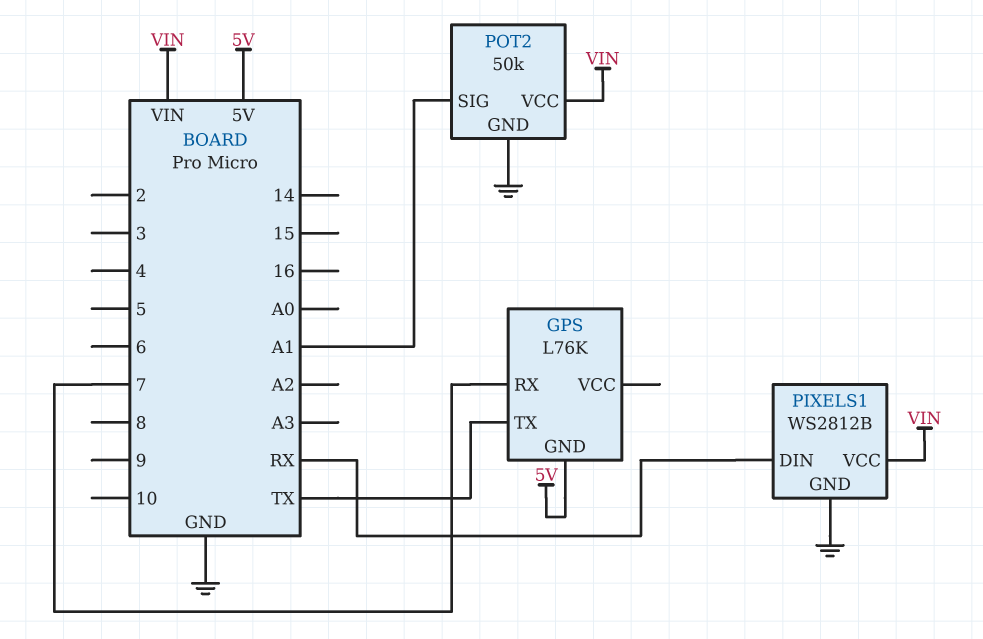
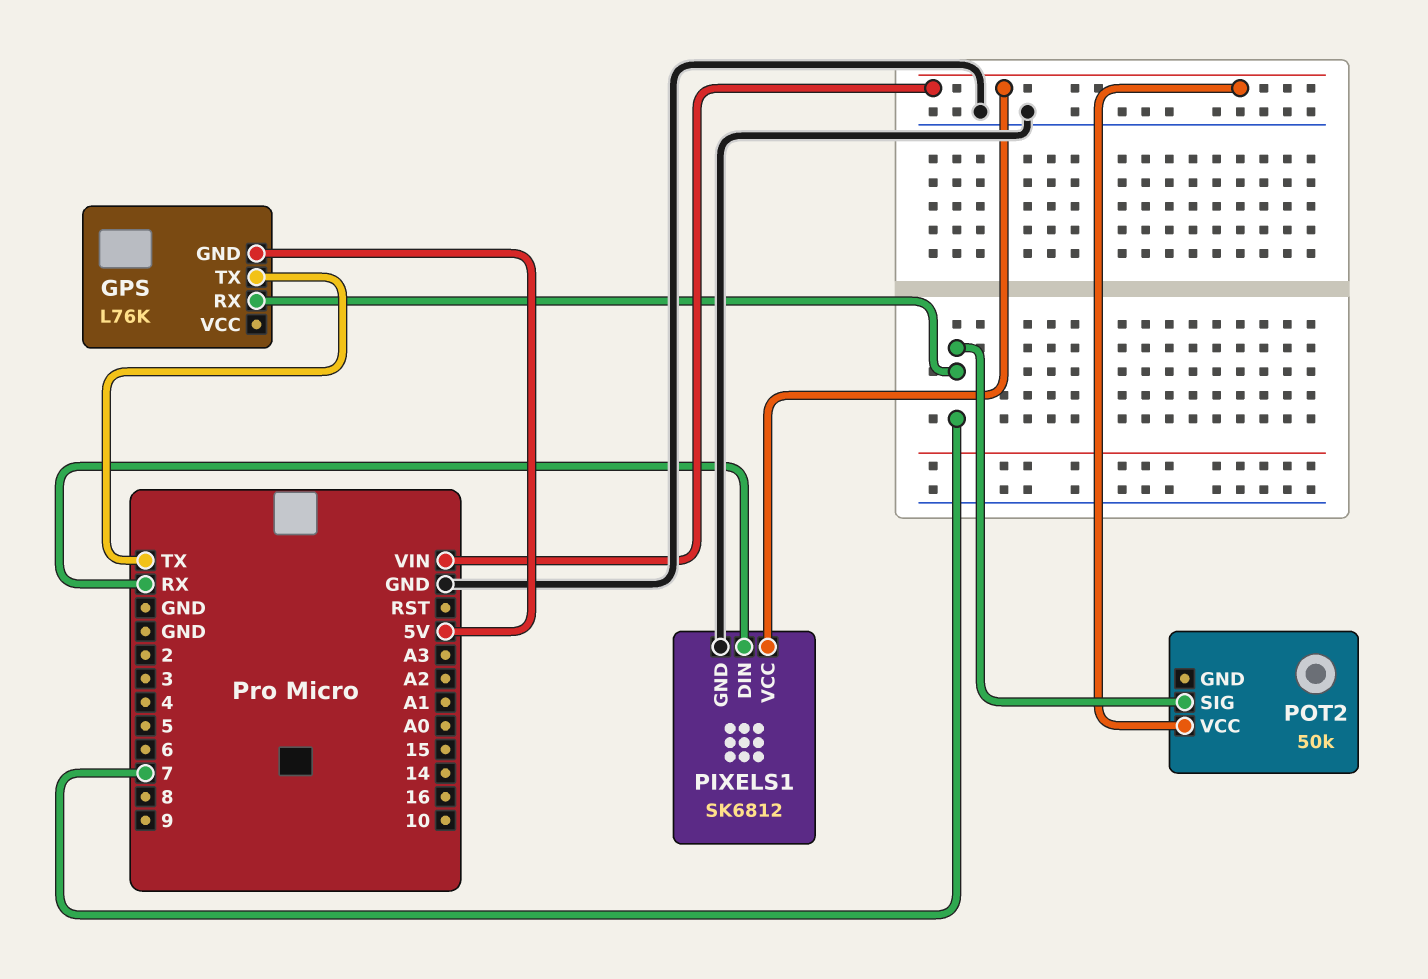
PIXELS1: WS2812B -> SK6812
POT2 pin GND: GND -> none
POT2 pin SIG: A1 -> 7

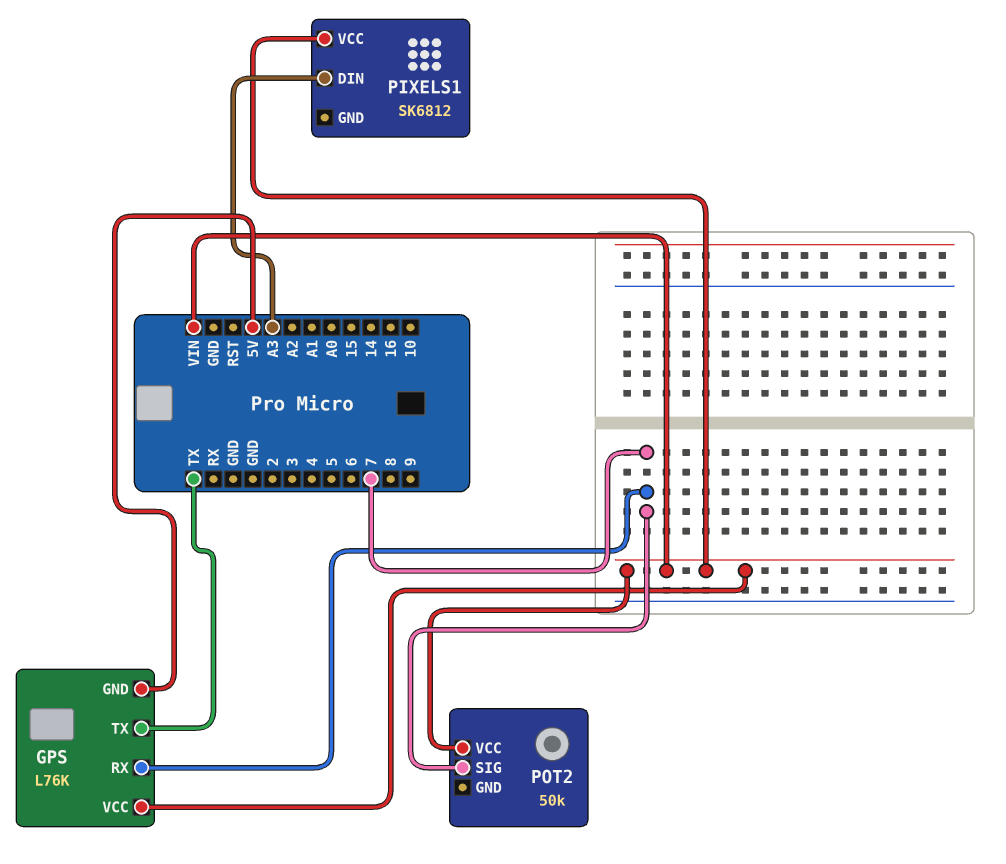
GPS pin VCC: none -> VIN
PIXELS1 pin DIN: RX -> A3
PIXELS1 pin GND: GND -> none

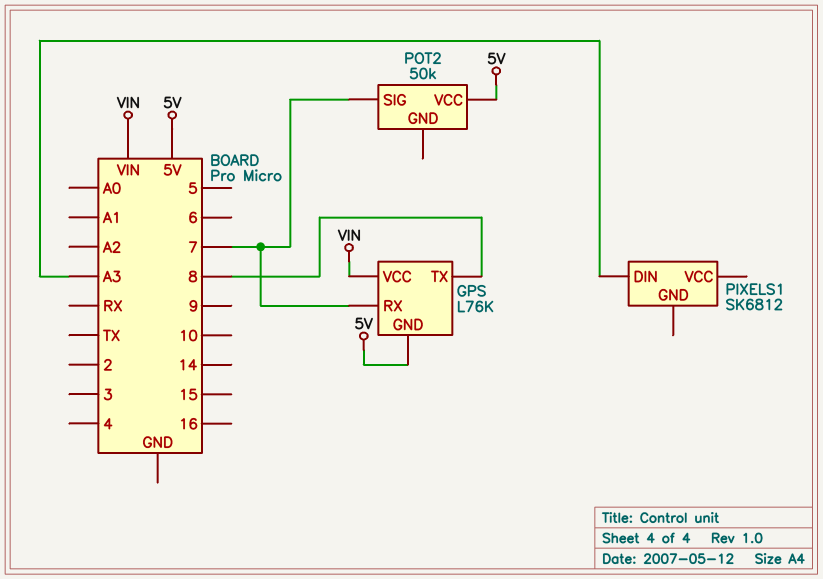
GPS pin TX: TX -> 8
PIXELS1 pin VCC: VIN -> none
POT2 pin VCC: VIN -> 5V

